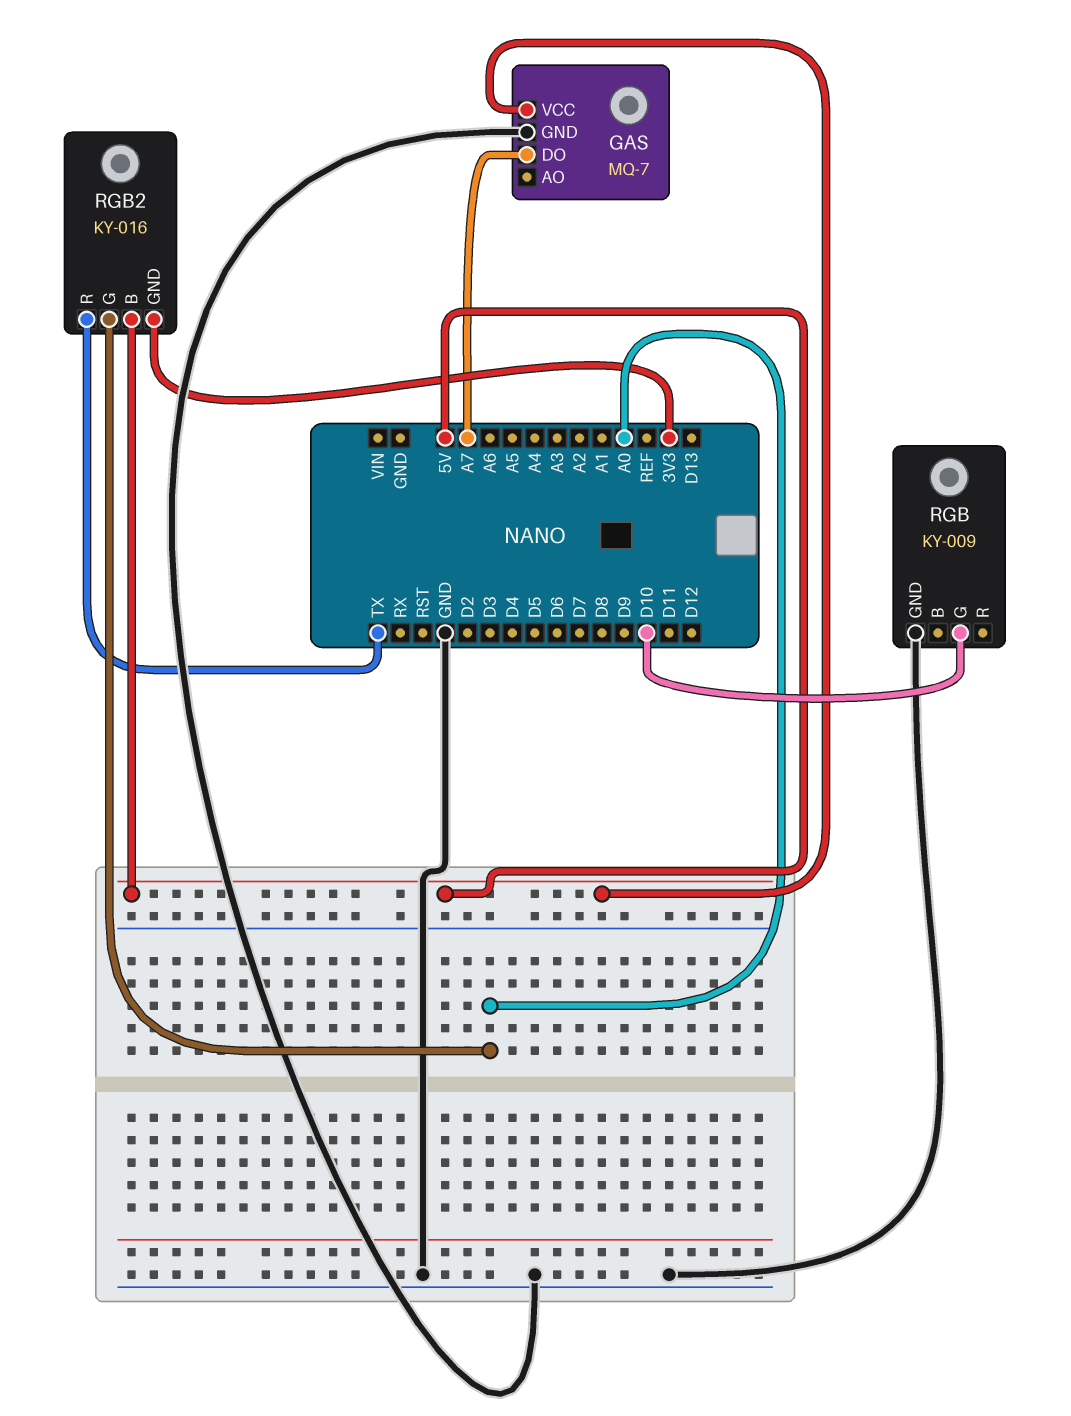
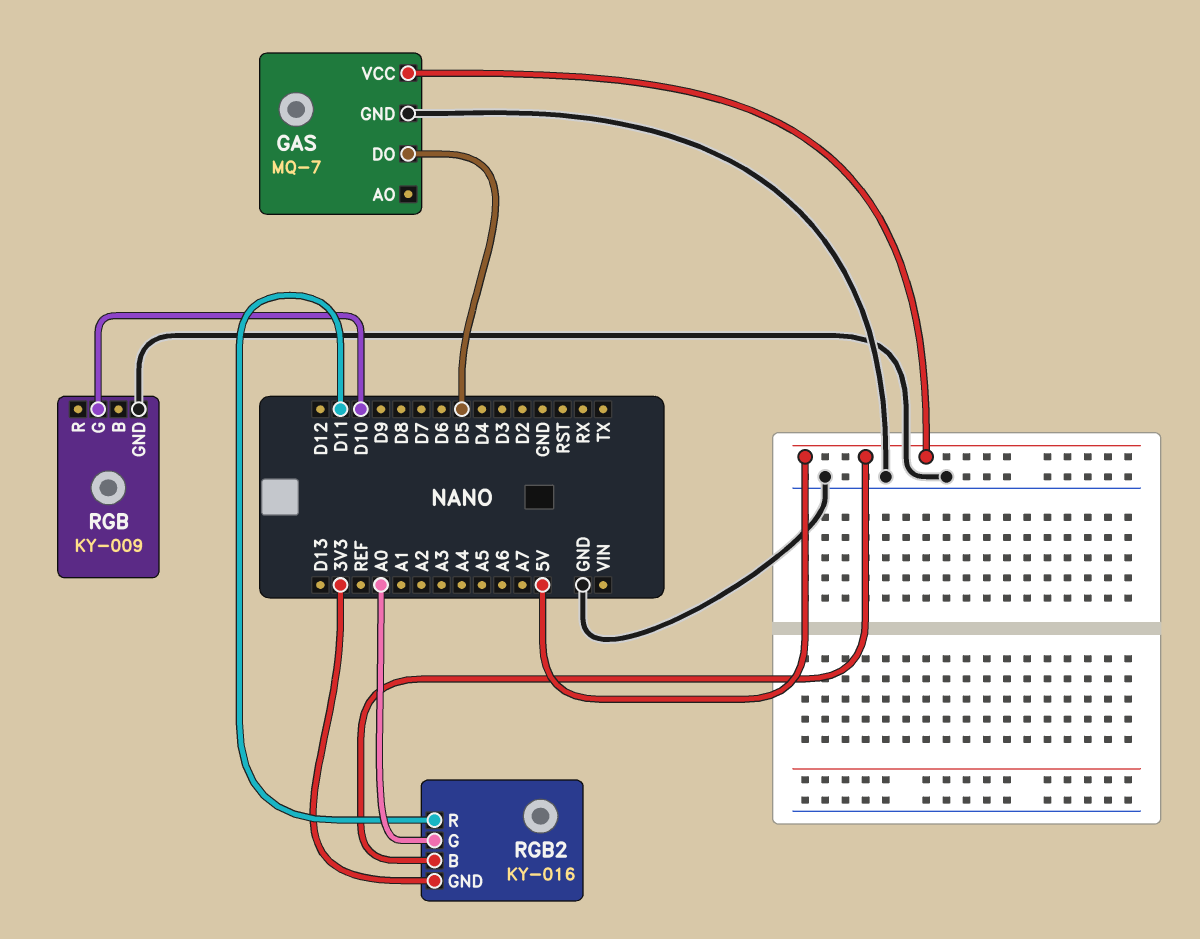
GAS pin DO: A7 -> D5
RGB2 pin R: TX -> D11

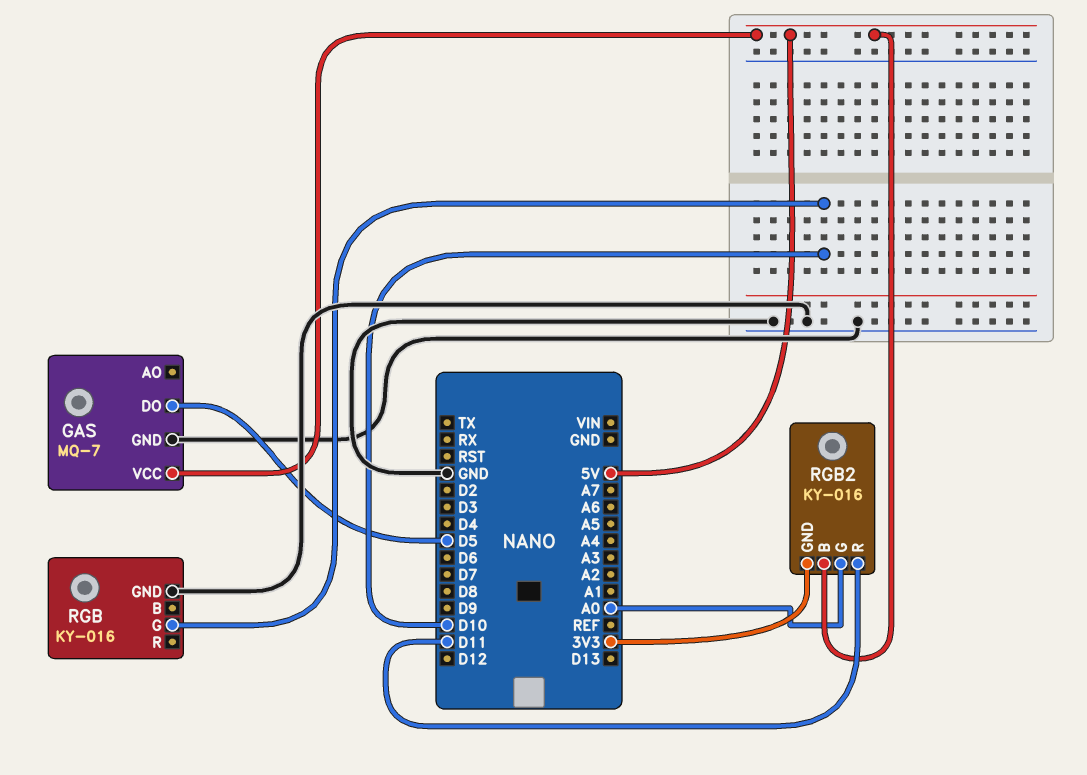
RGB: KY-009 -> KY-016

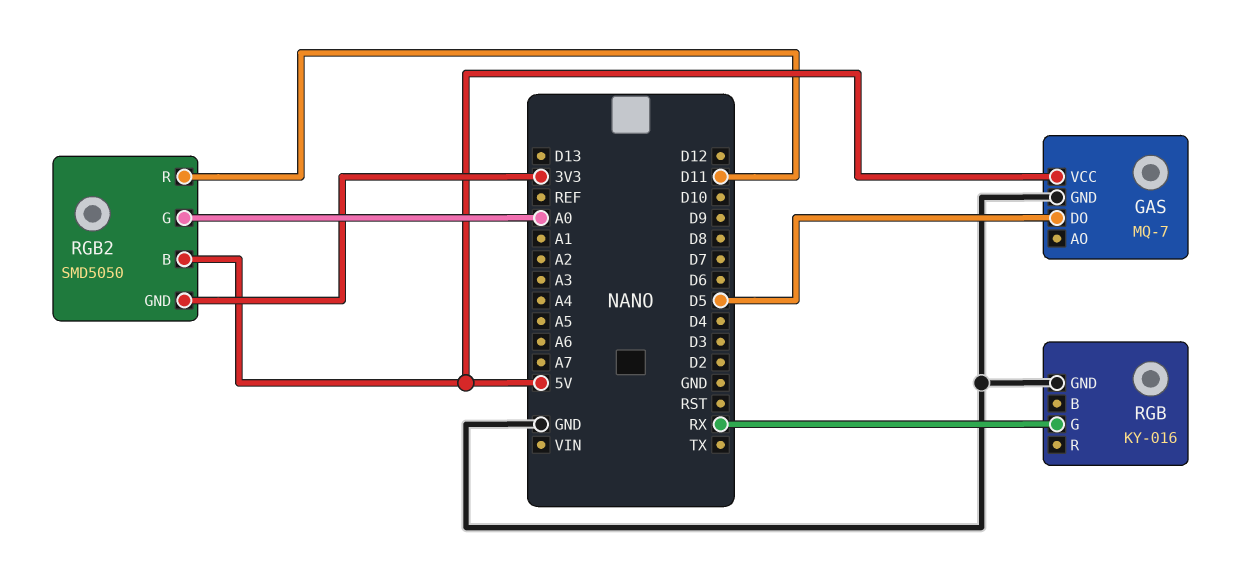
RGB pin G: D10 -> RX
RGB2: KY-016 -> SMD5050

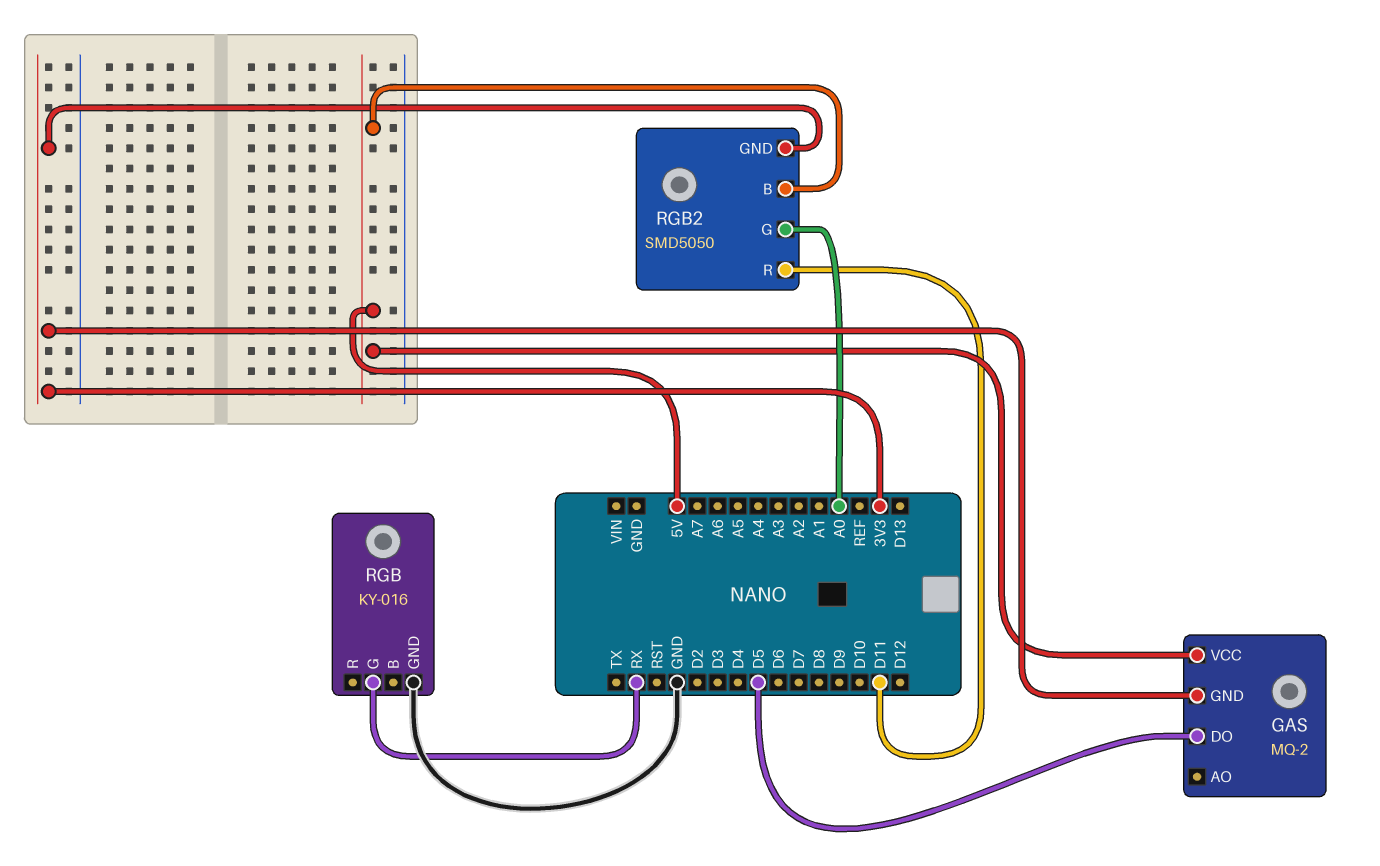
GAS: MQ-7 -> MQ-2
GAS pin GND: GND -> 3V3

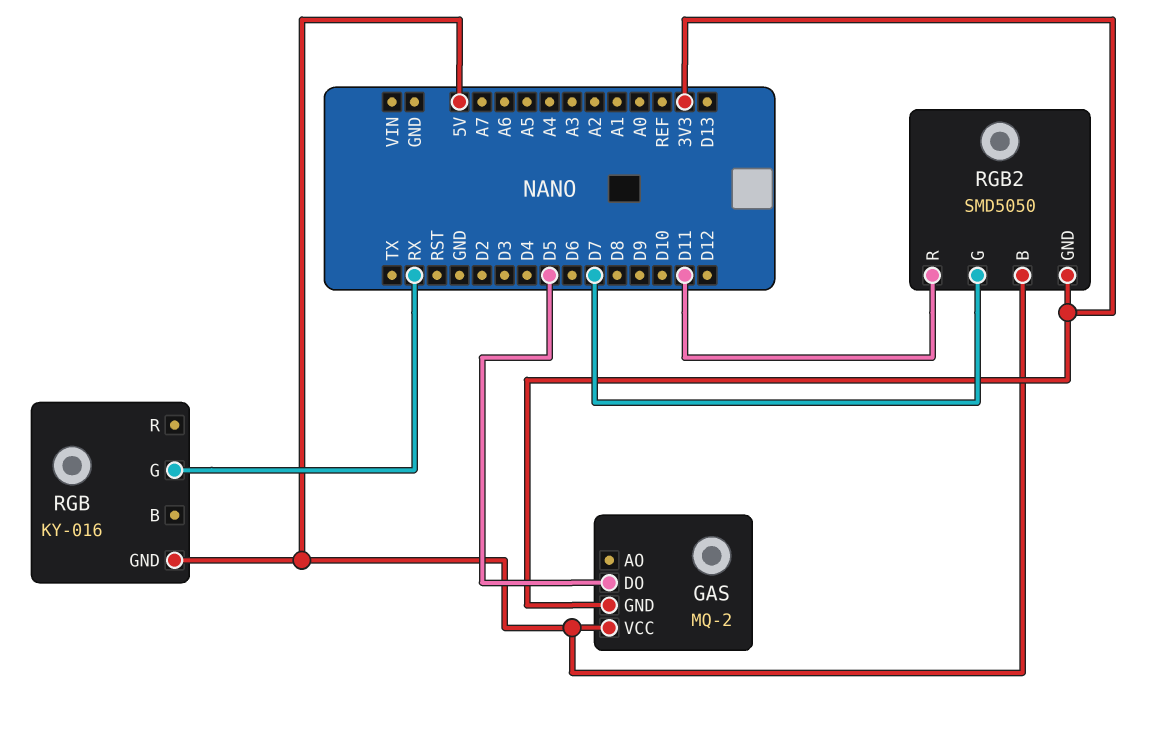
RGB pin GND: GND -> 5V
RGB2 pin G: A0 -> D7

